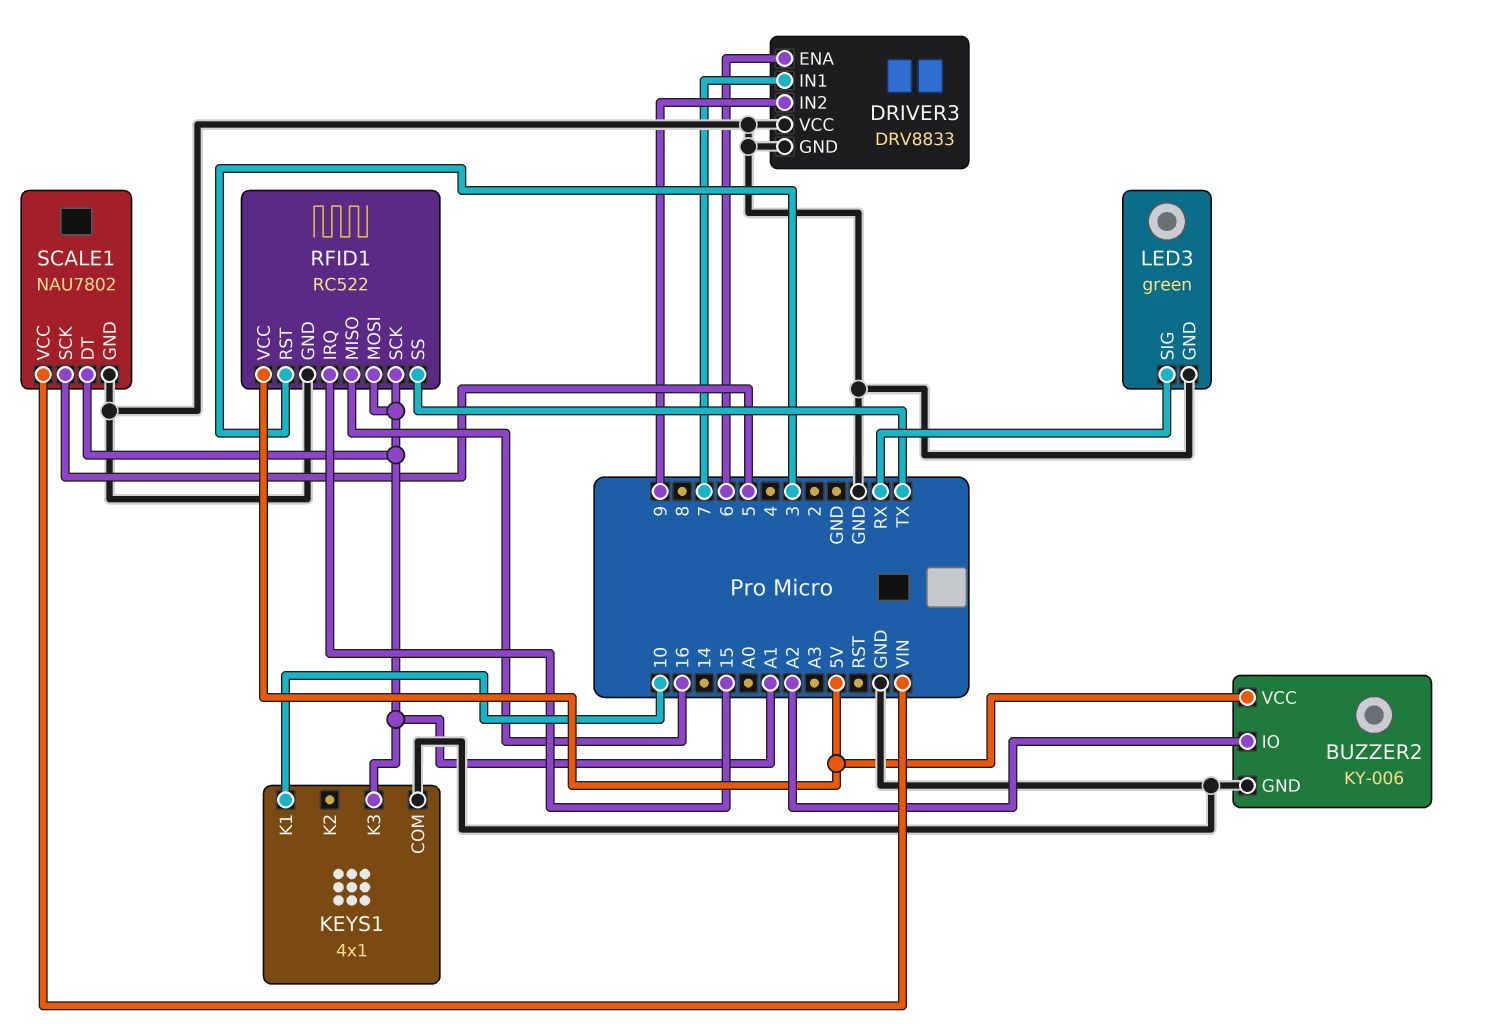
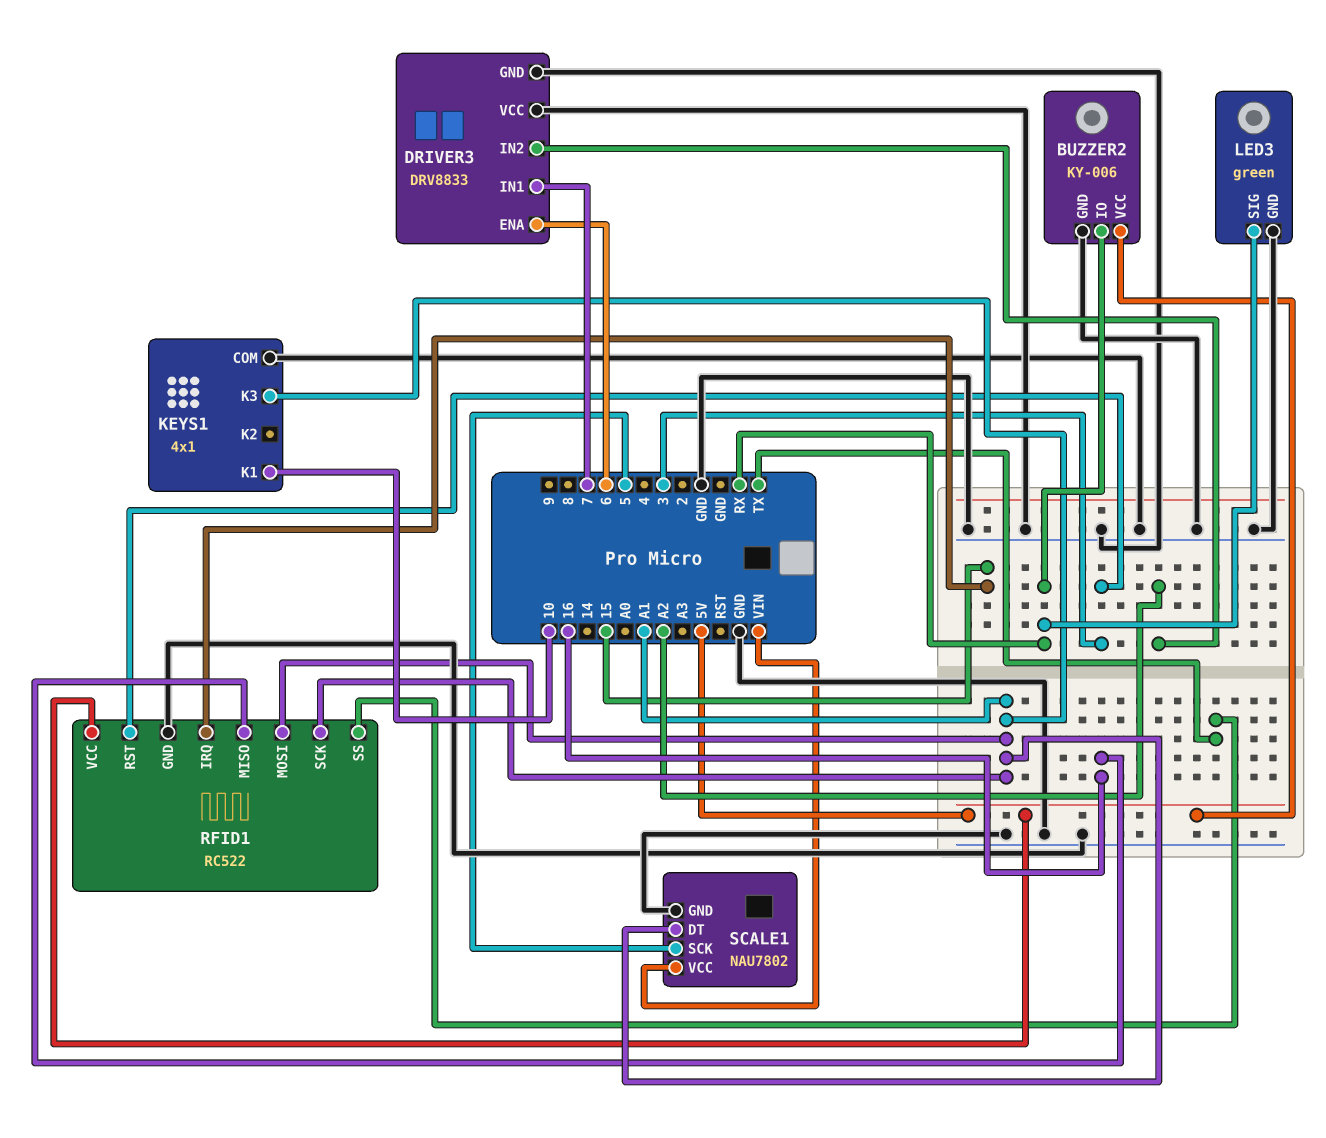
BUZZER2 pin IO: A2 -> RX
DRIVER3 pin IN2: 9 -> A2

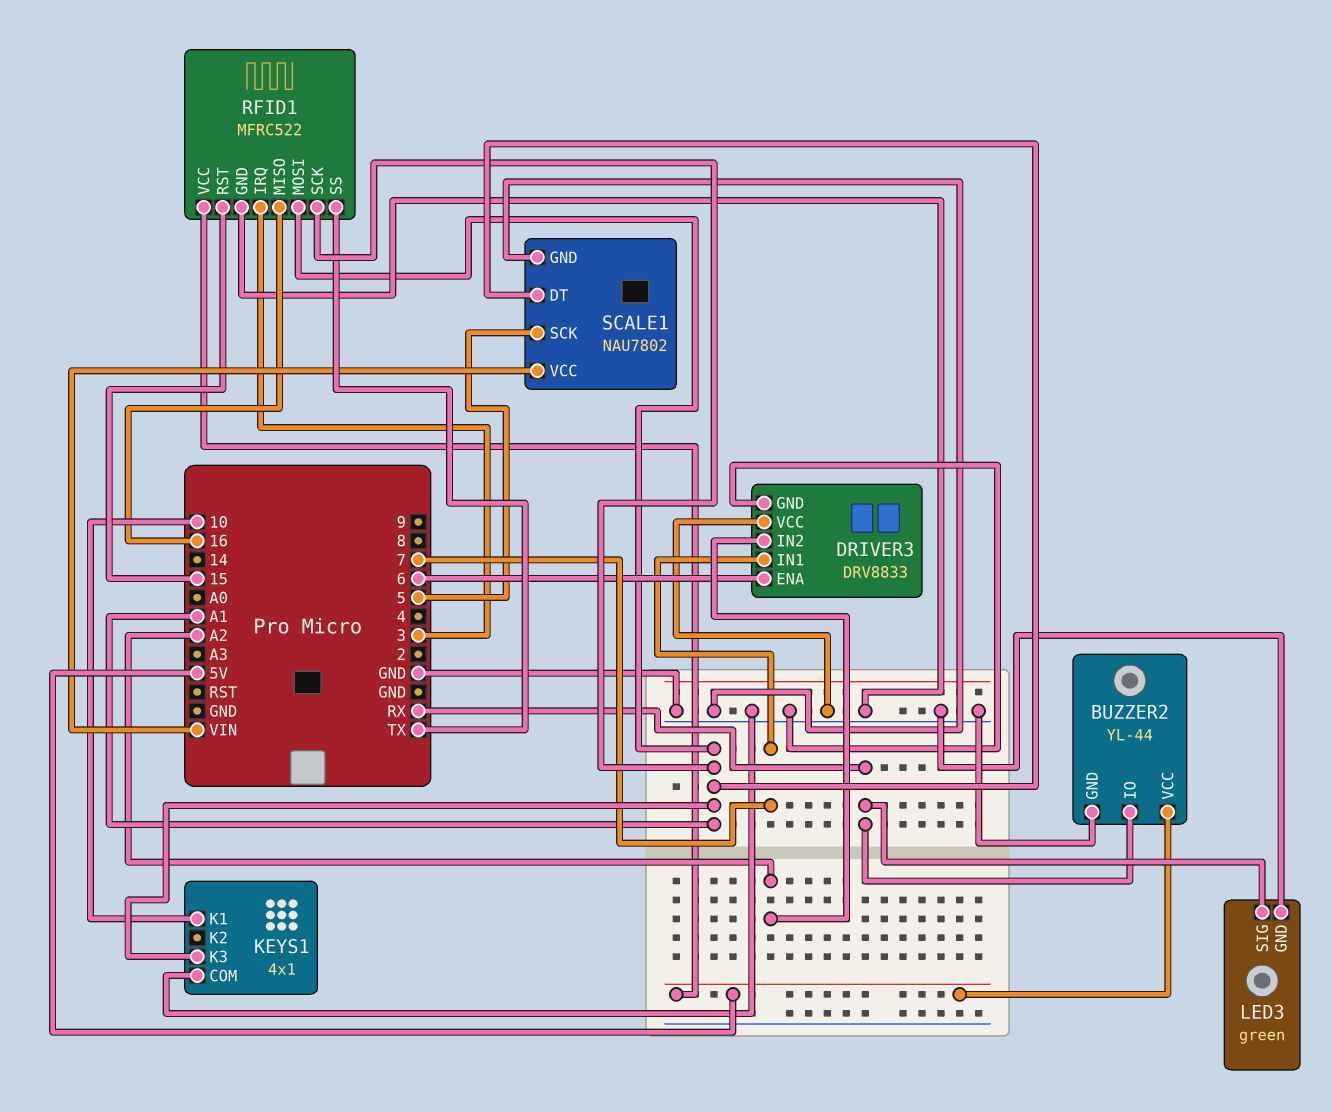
BUZZER2: KY-006 -> YL-44
RFID1: RC522 -> MFRC522
RFID1 pin IRQ: 15 -> 3
RFID1 pin RST: 3 -> 15

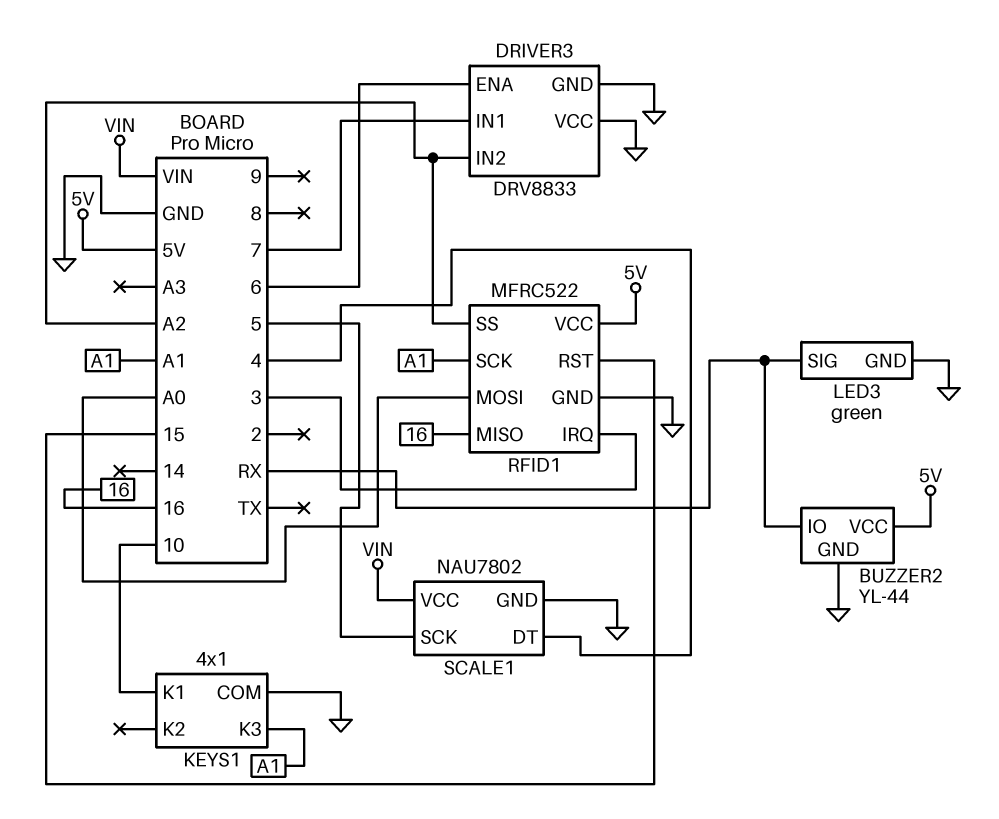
RFID1 pin MOSI: A1 -> A0
RFID1 pin SS: TX -> A2
SCALE1 pin DT: A1 -> 4

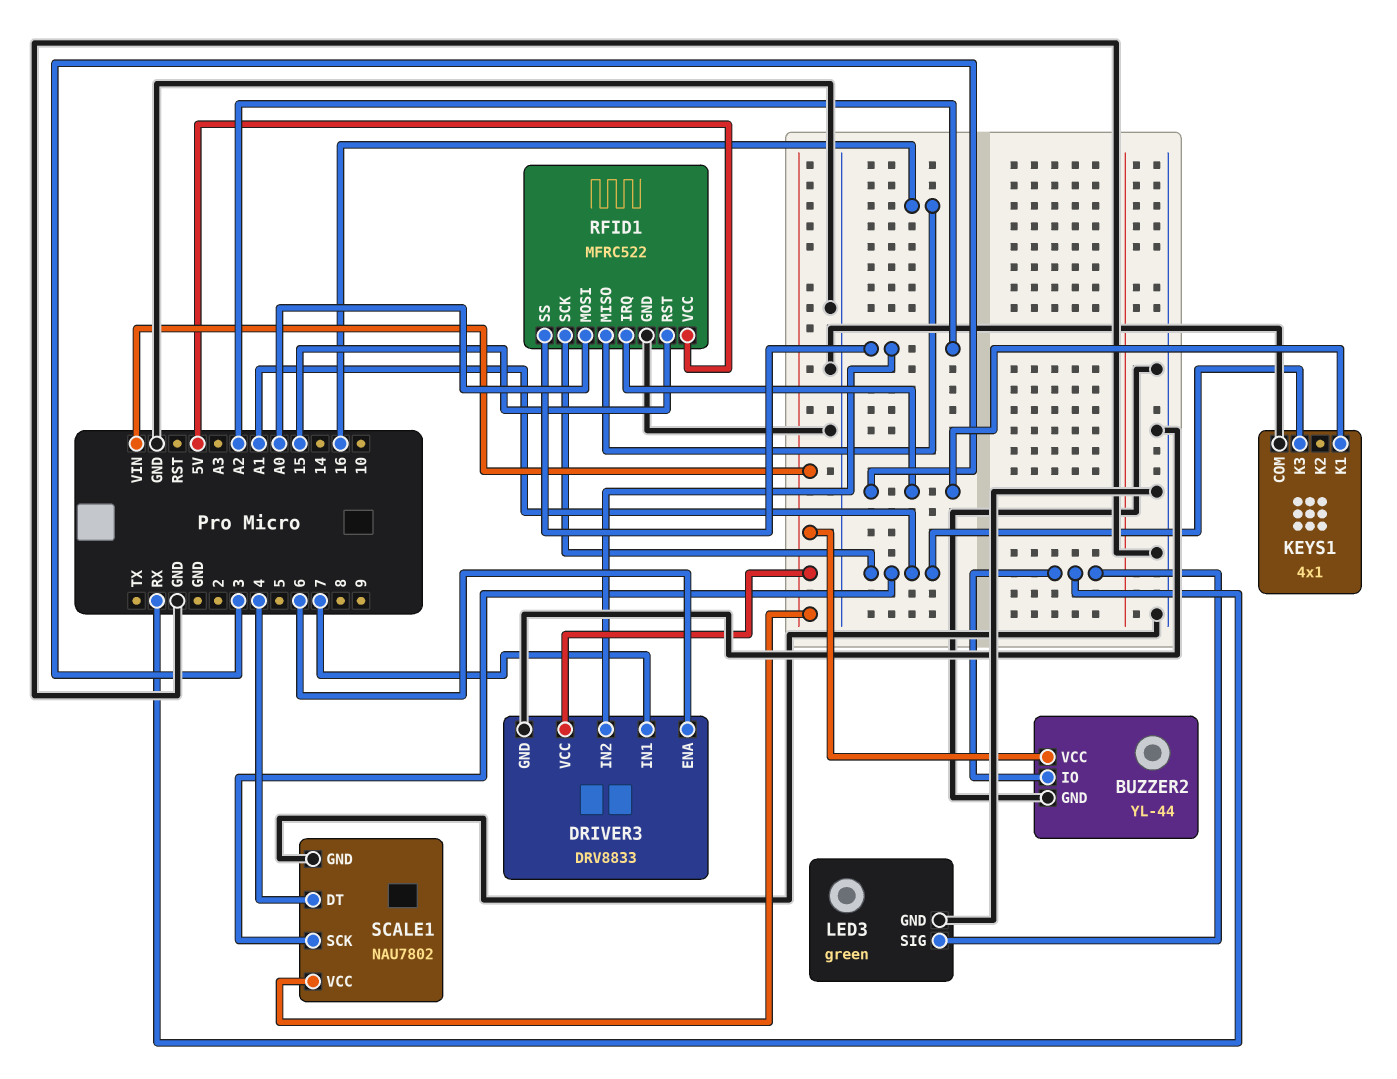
BUZZER2 pin VCC: 5V -> VIN
DRIVER3 pin VCC: GND -> VIN
KEYS1 pin K1: 10 -> 3
SCALE1 pin SCK: 5 -> A1

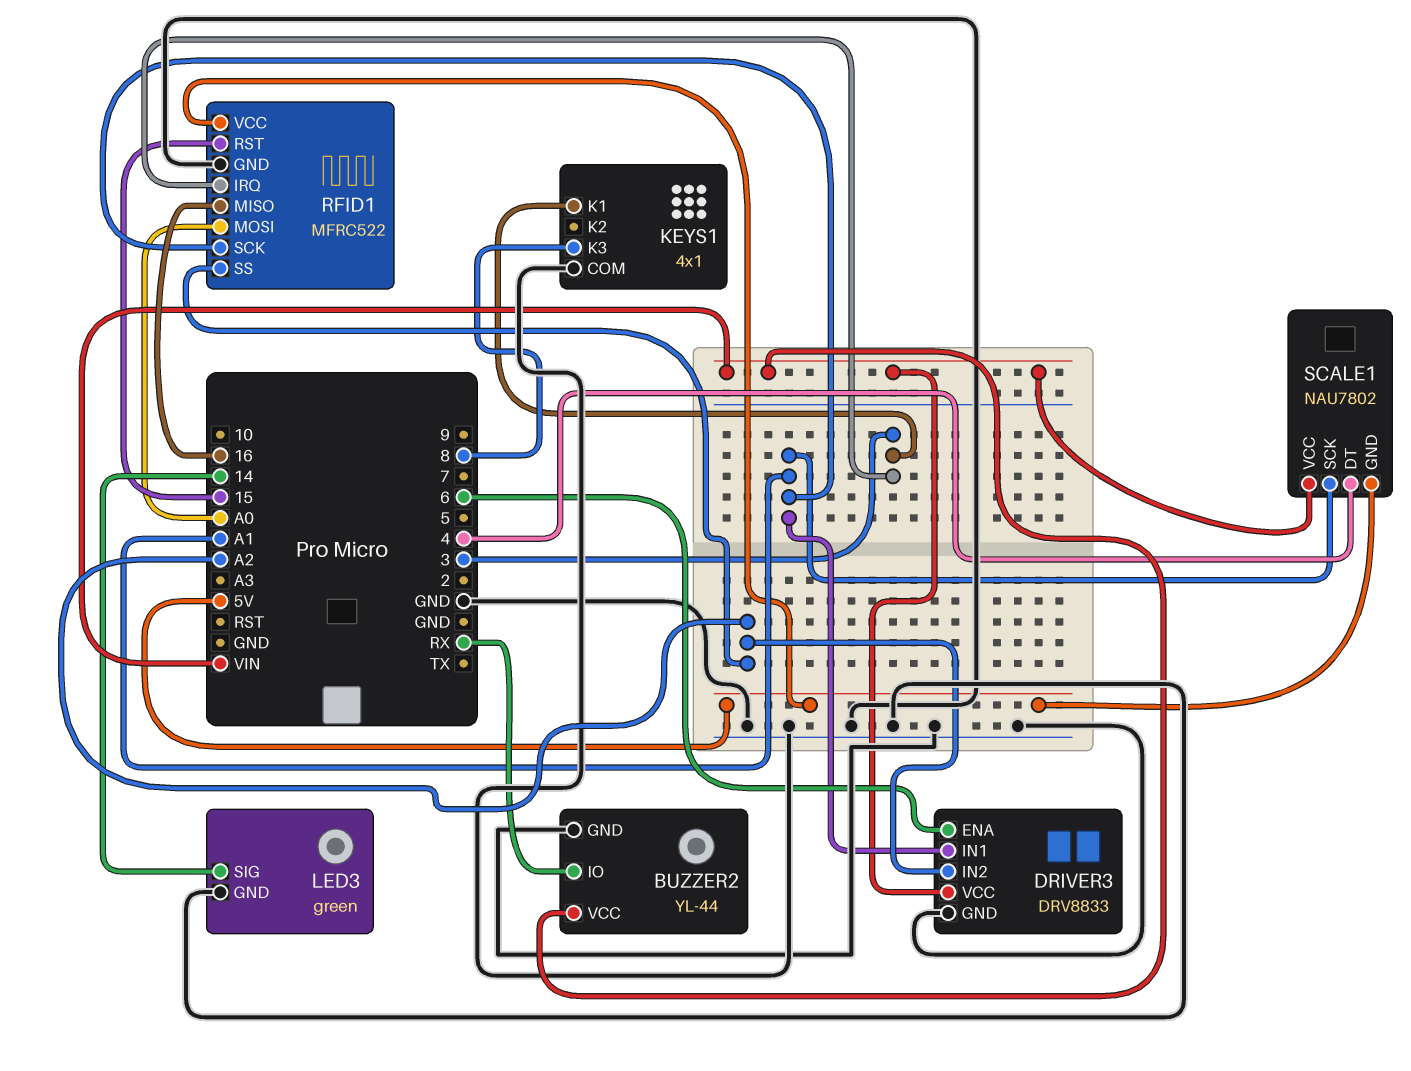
DRIVER3 pin IN1: 7 -> A1
KEYS1 pin K3: A1 -> 8
LED3 pin SIG: RX -> 14
SCALE1 pin GND: GND -> 5V

